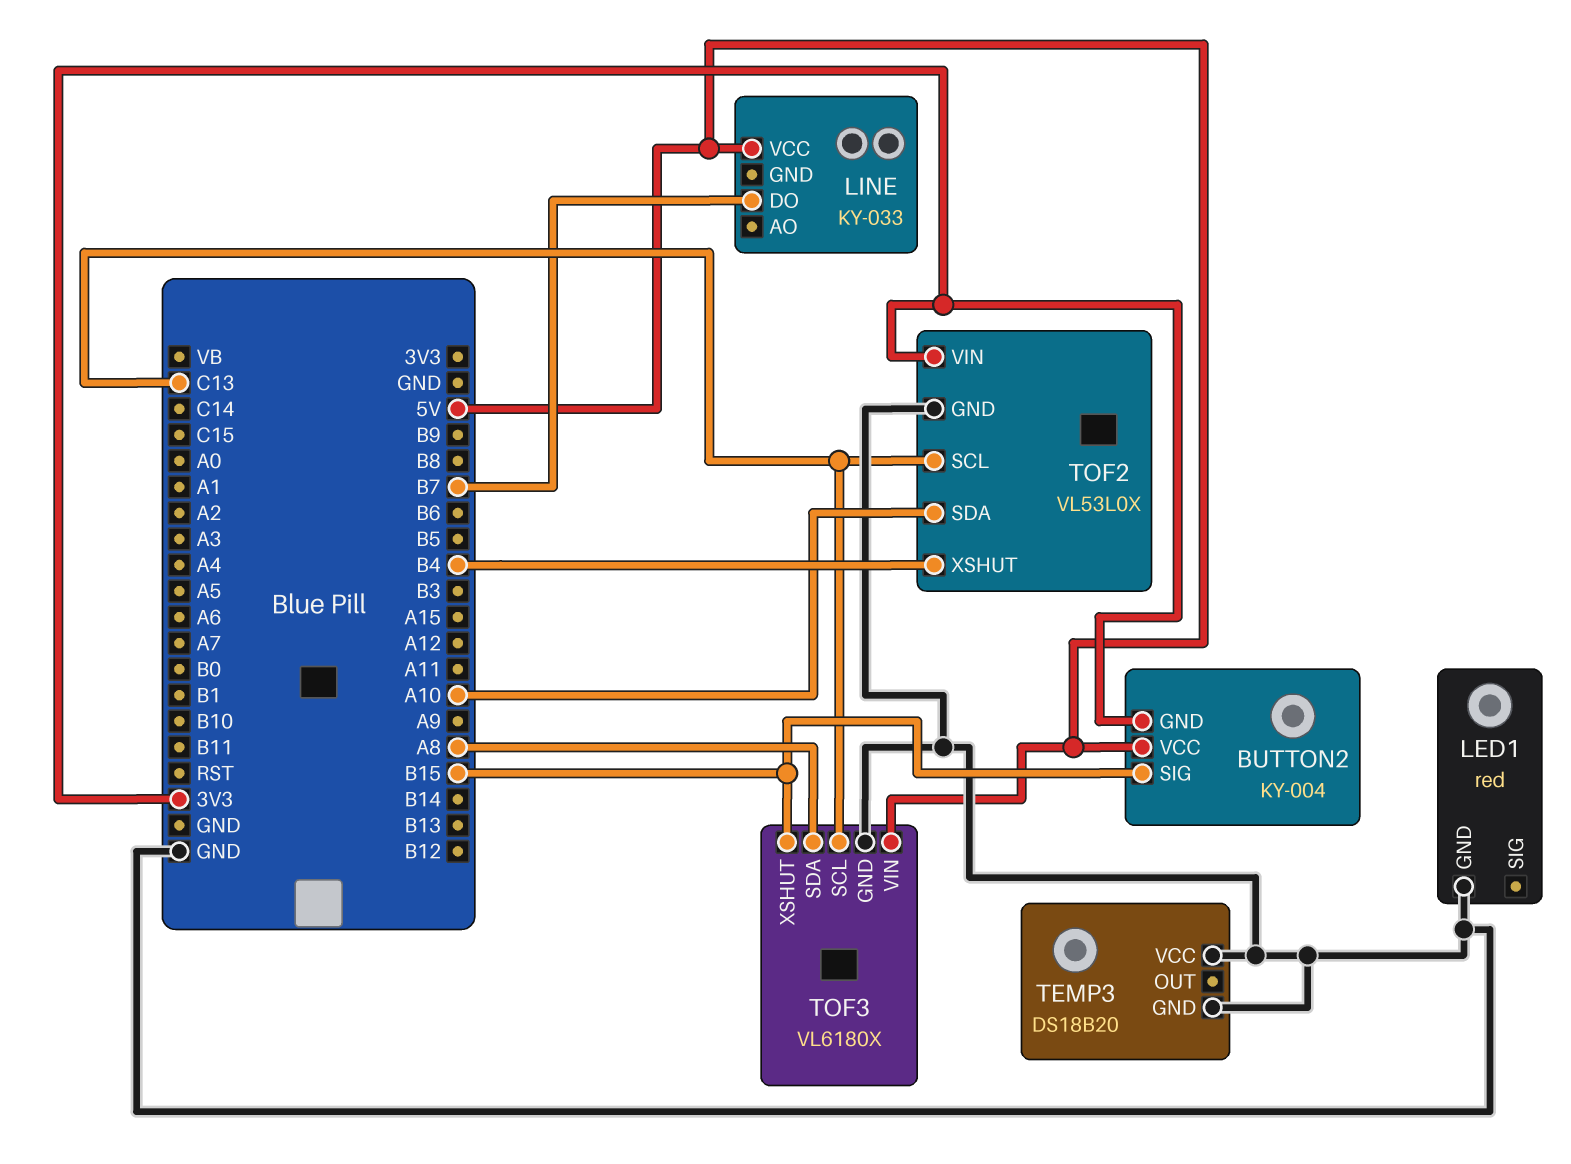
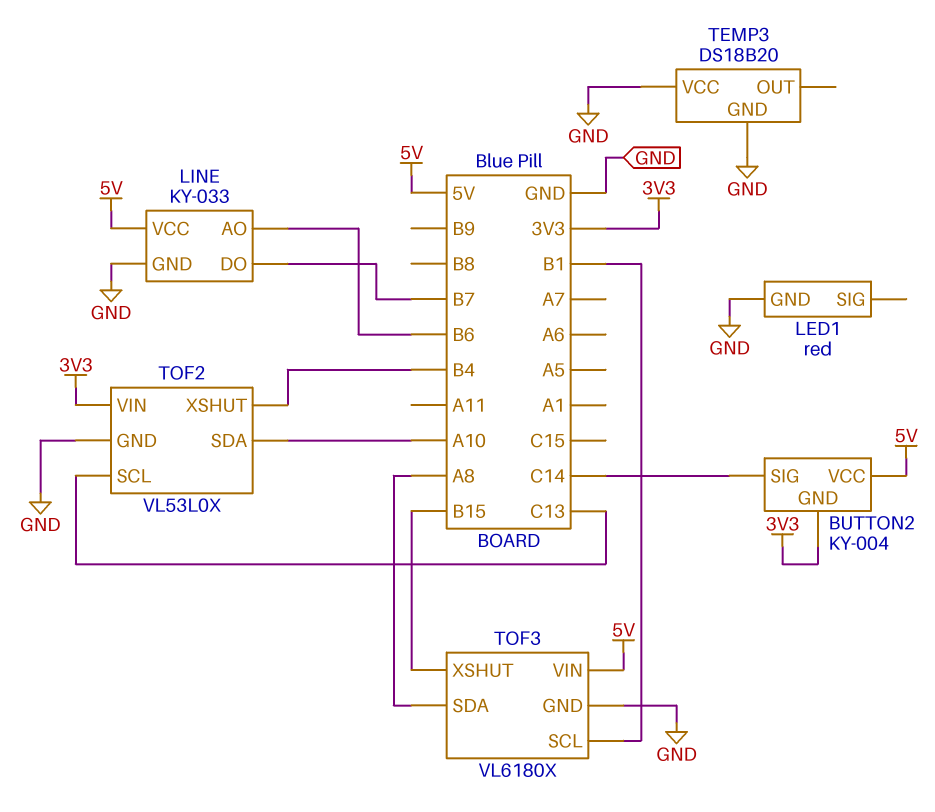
BUTTON2 pin SIG: B15 -> C14
LINE pin AO: none -> B6
LINE pin GND: none -> GND
TOF3 pin SCL: C13 -> B1

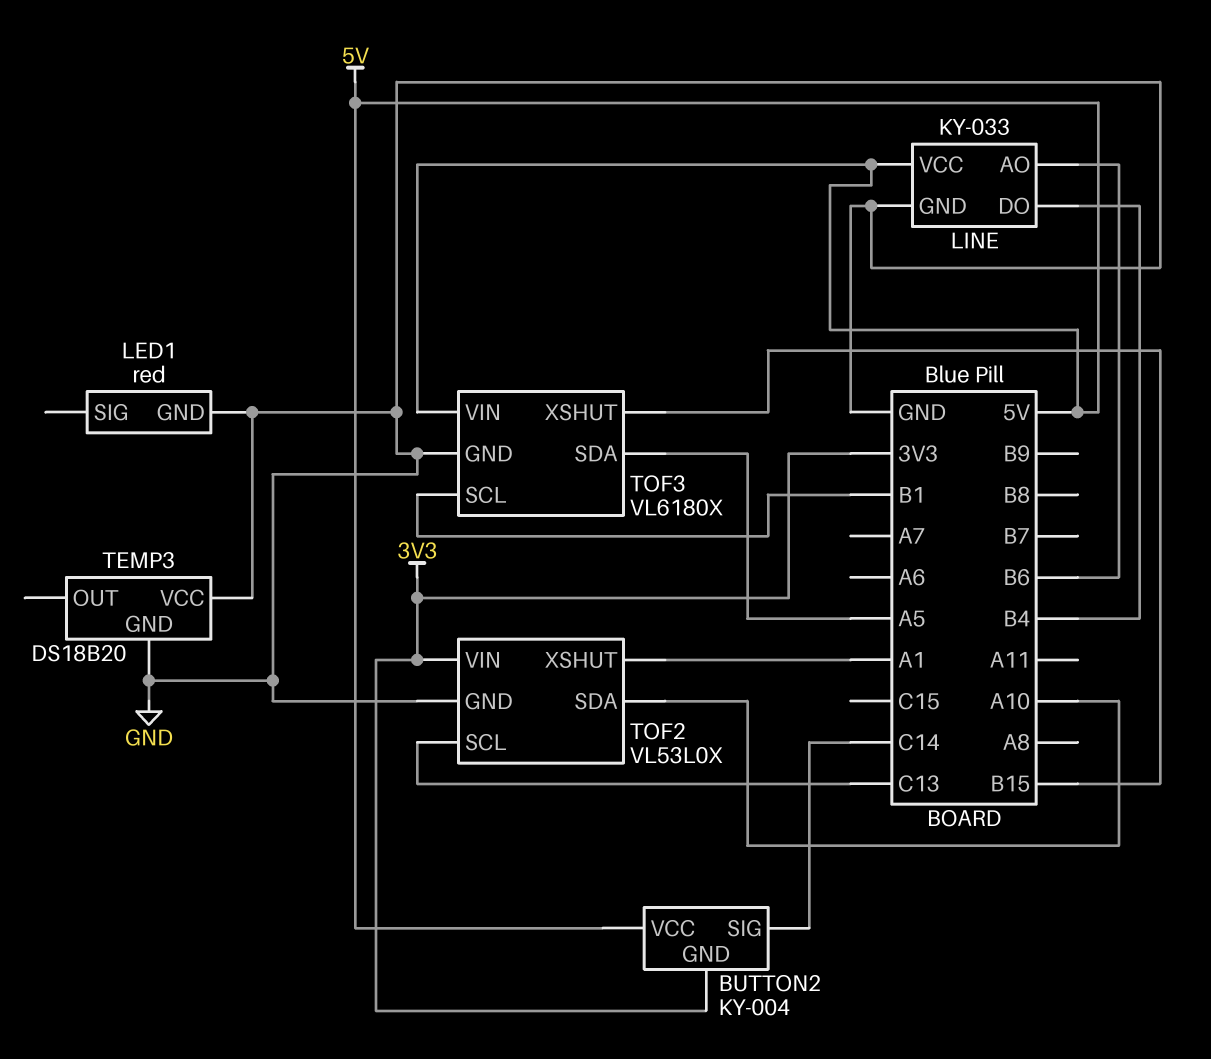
LINE pin DO: B7 -> B4
TOF2 pin XSHUT: B4 -> A1
TOF3 pin SDA: A8 -> A5

